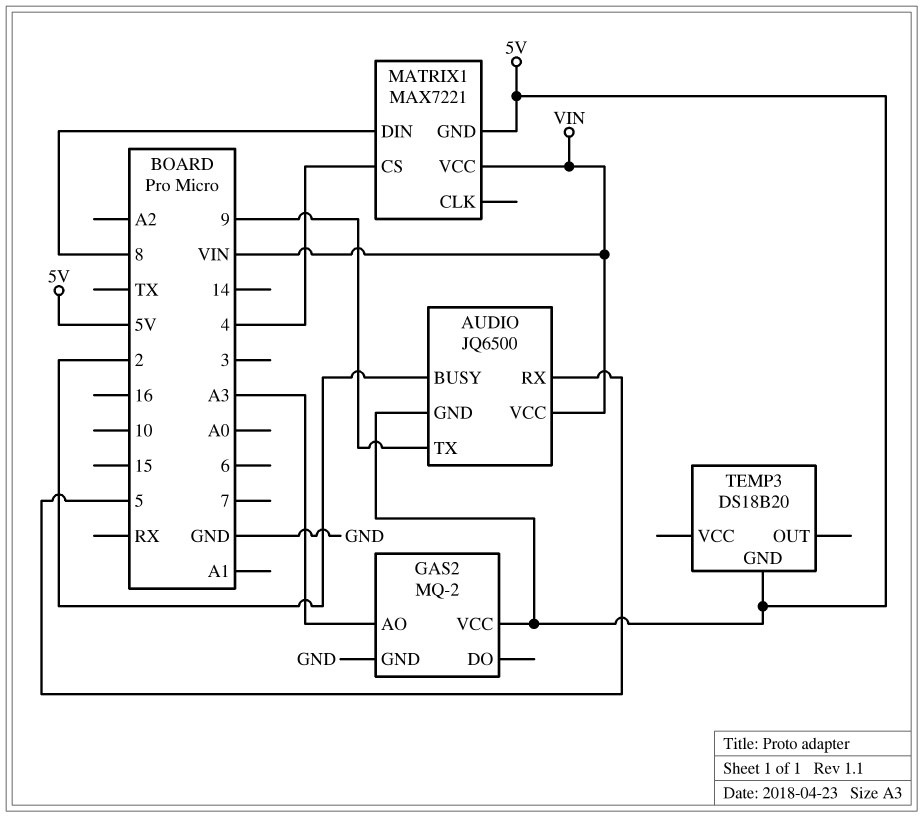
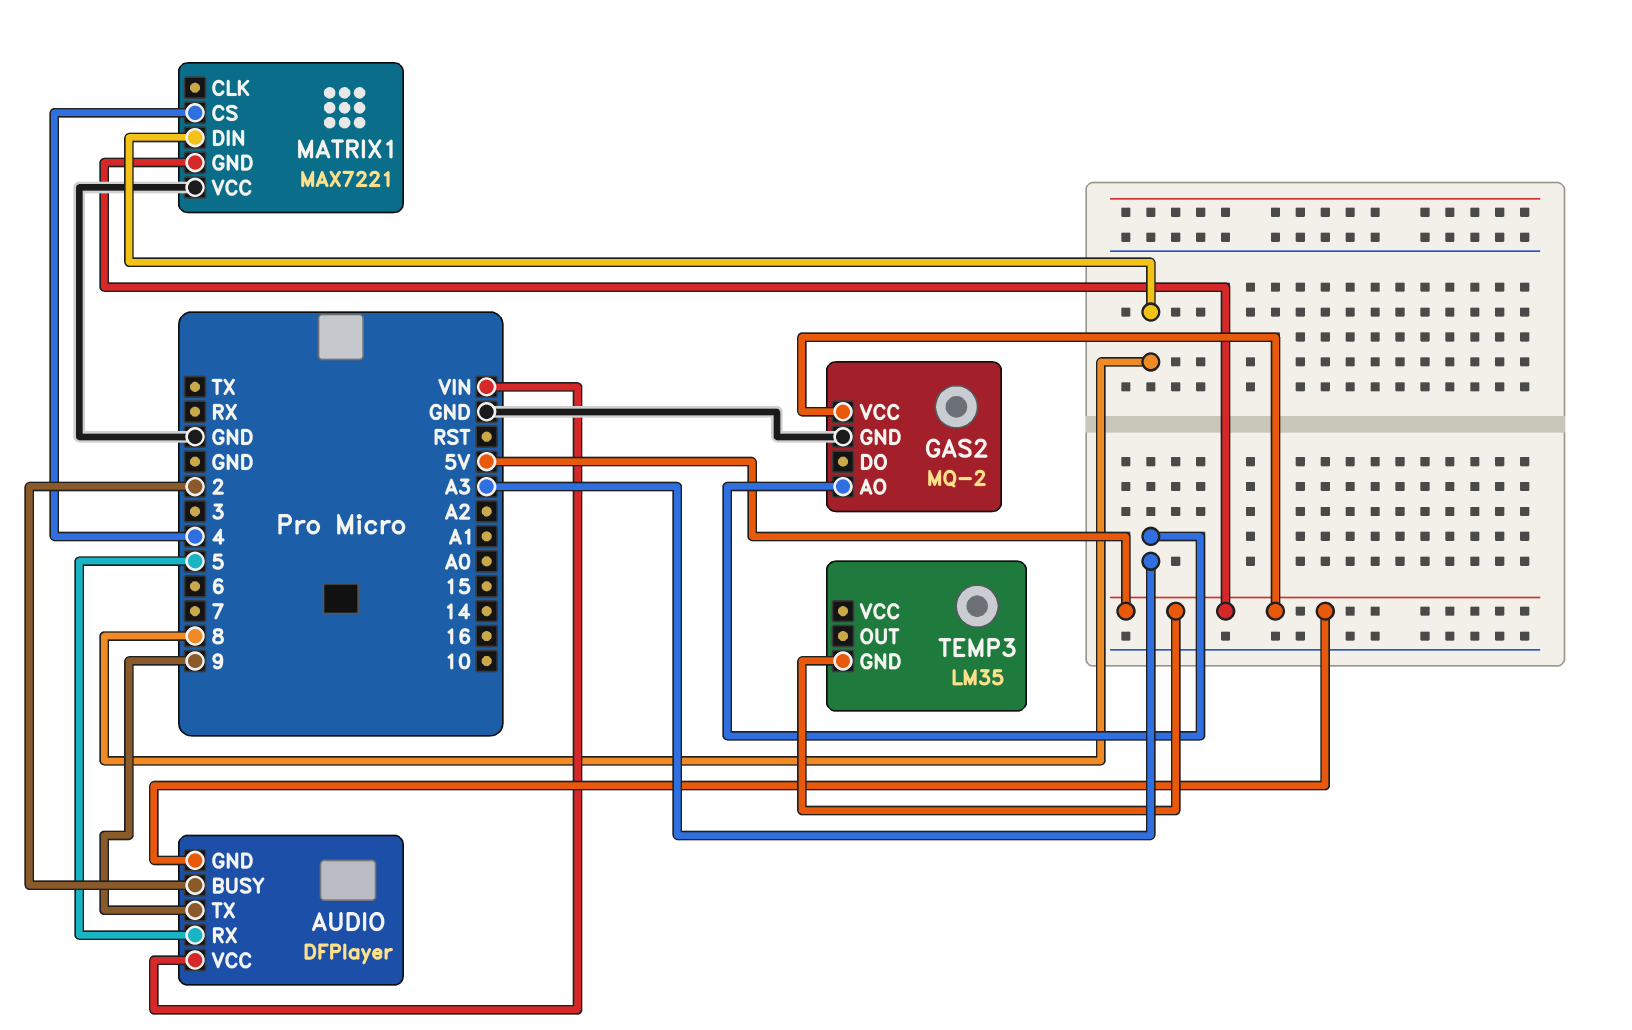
AUDIO: JQ6500 -> DFPlayer
MATRIX1 pin VCC: VIN -> GND
TEMP3: DS18B20 -> LM35

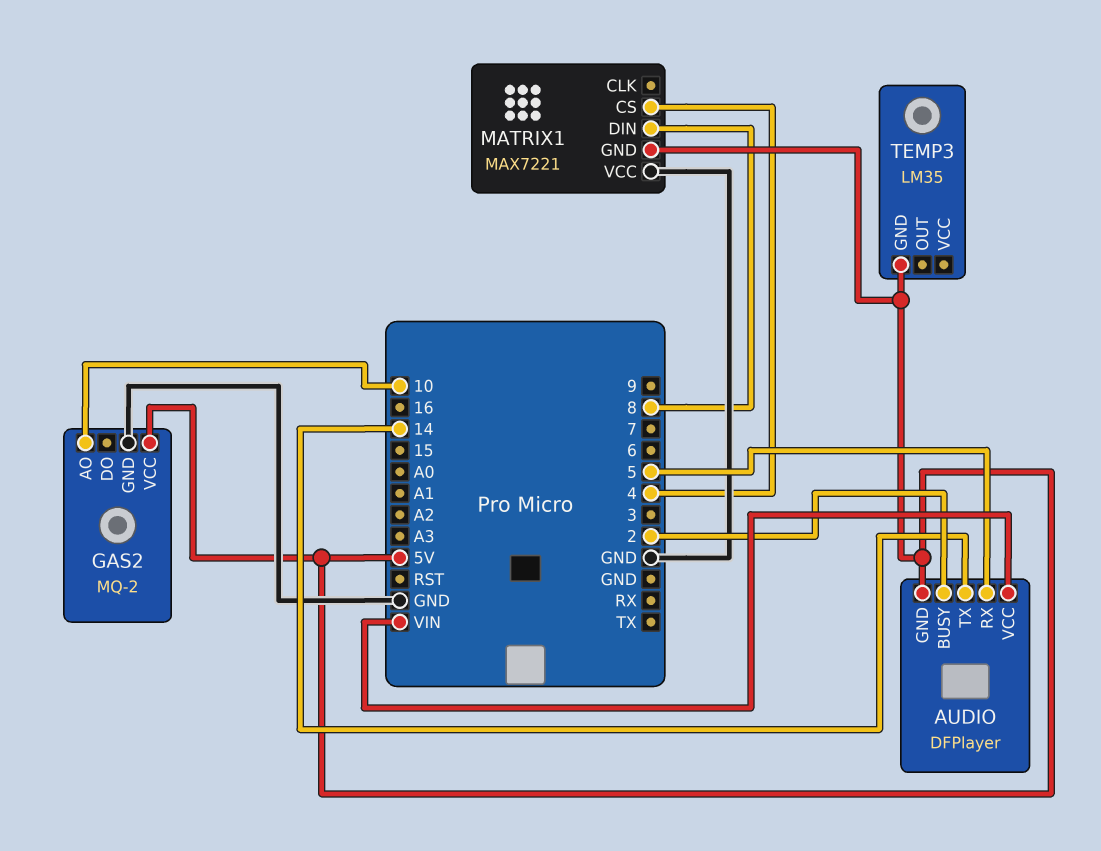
AUDIO pin TX: 9 -> 14
GAS2 pin AO: A3 -> 10

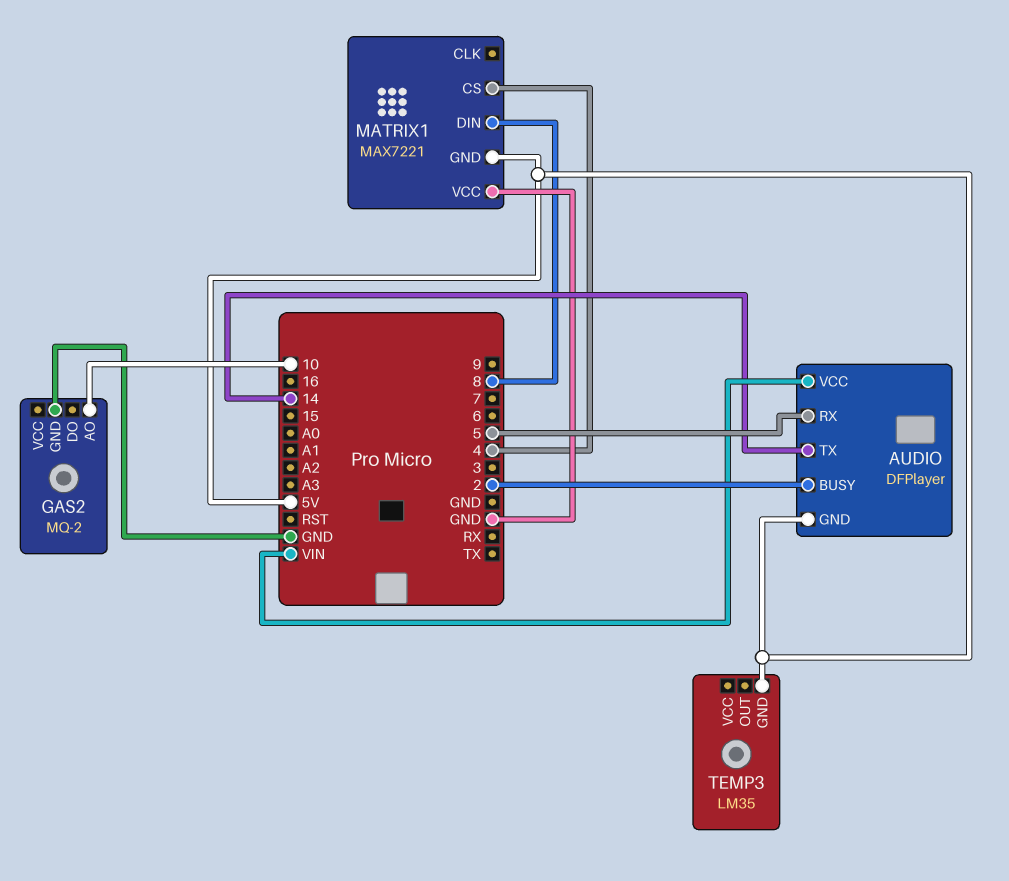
GAS2 pin VCC: 5V -> none

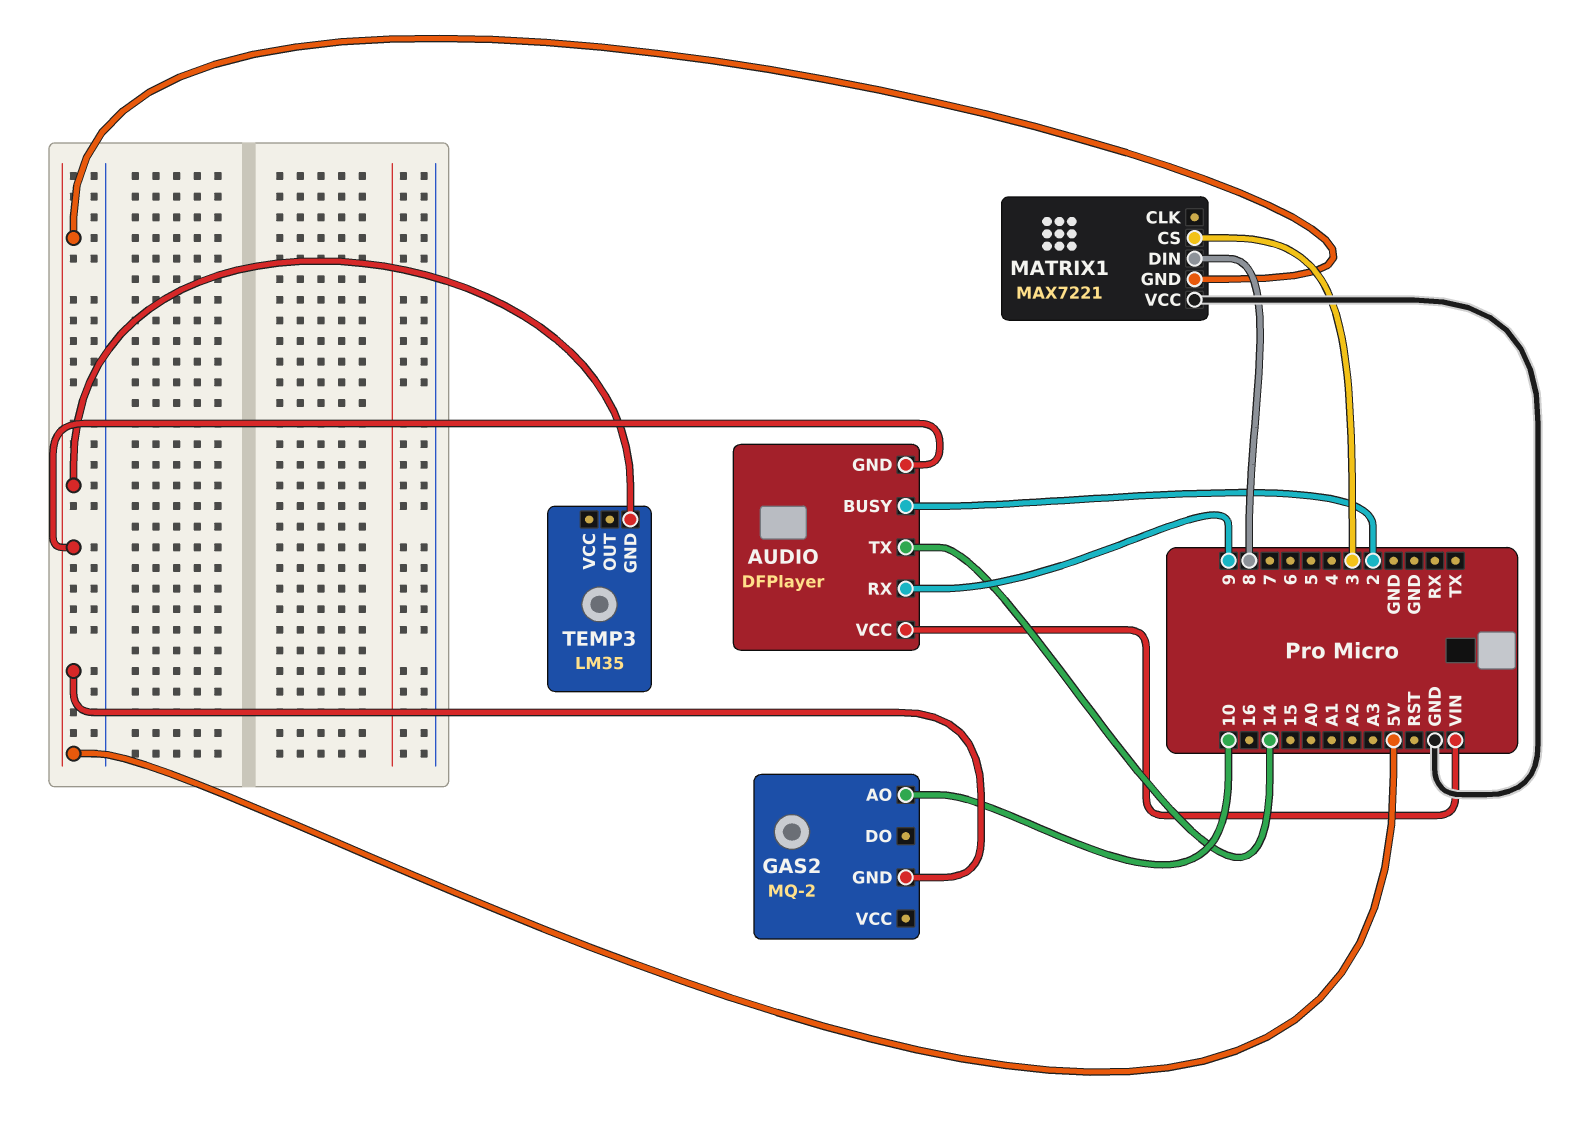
AUDIO pin RX: 5 -> 9
GAS2 pin GND: GND -> 5V
MATRIX1 pin CS: 4 -> 3

